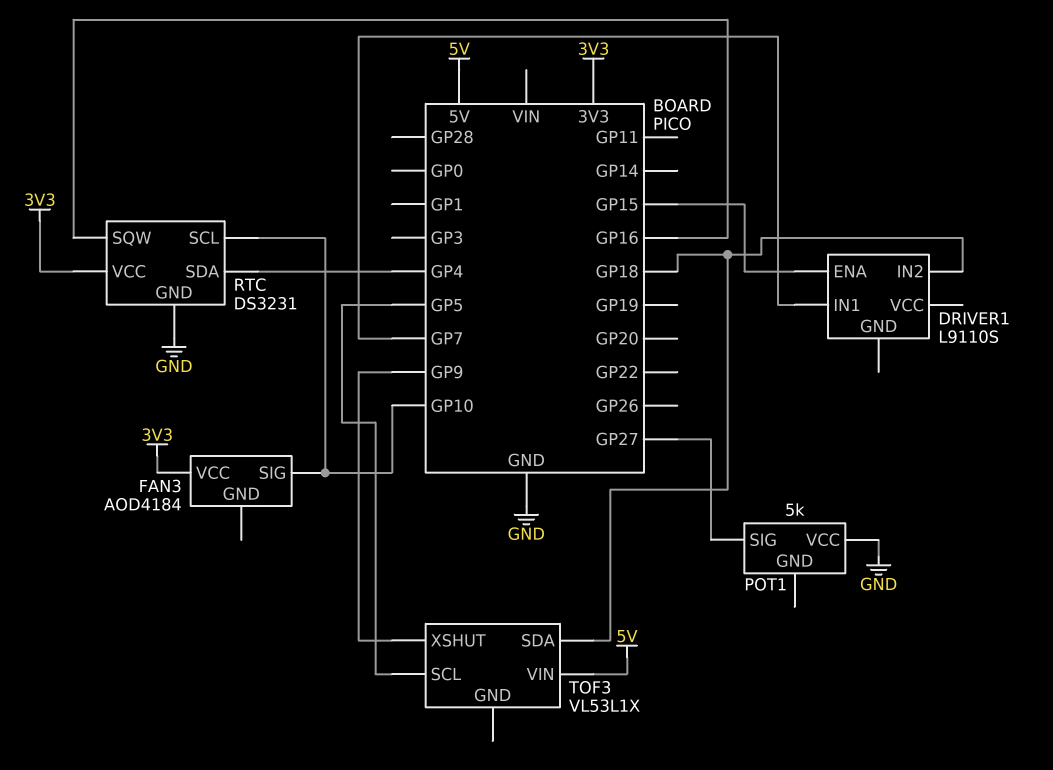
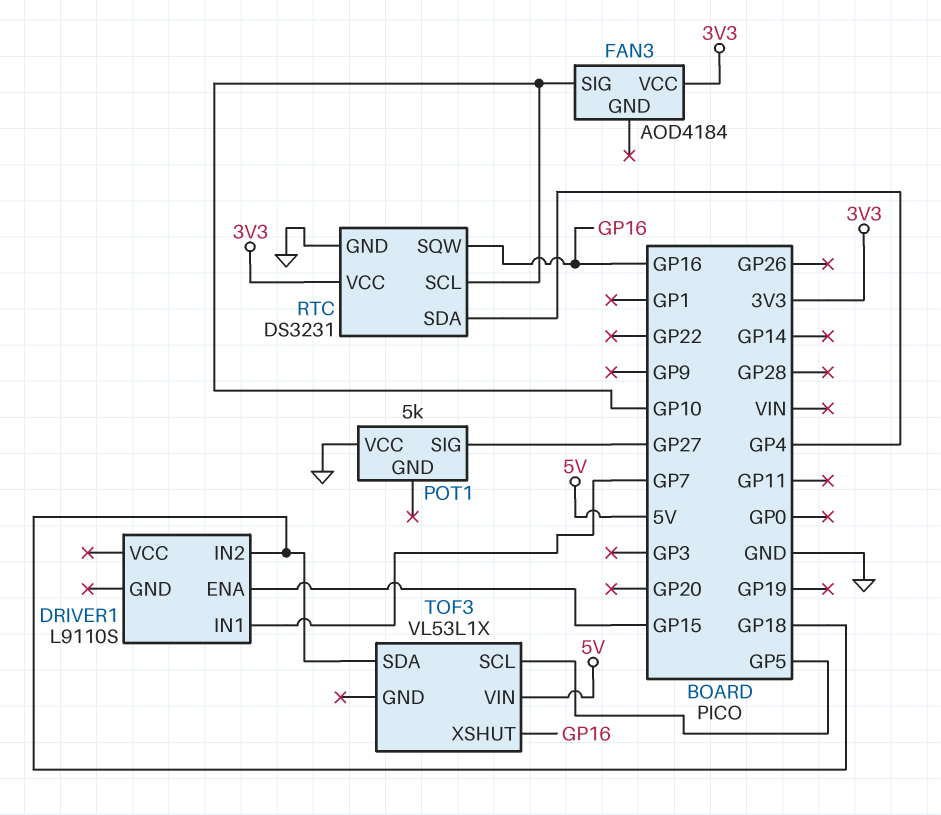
TOF3 pin XSHUT: GP9 -> GP16

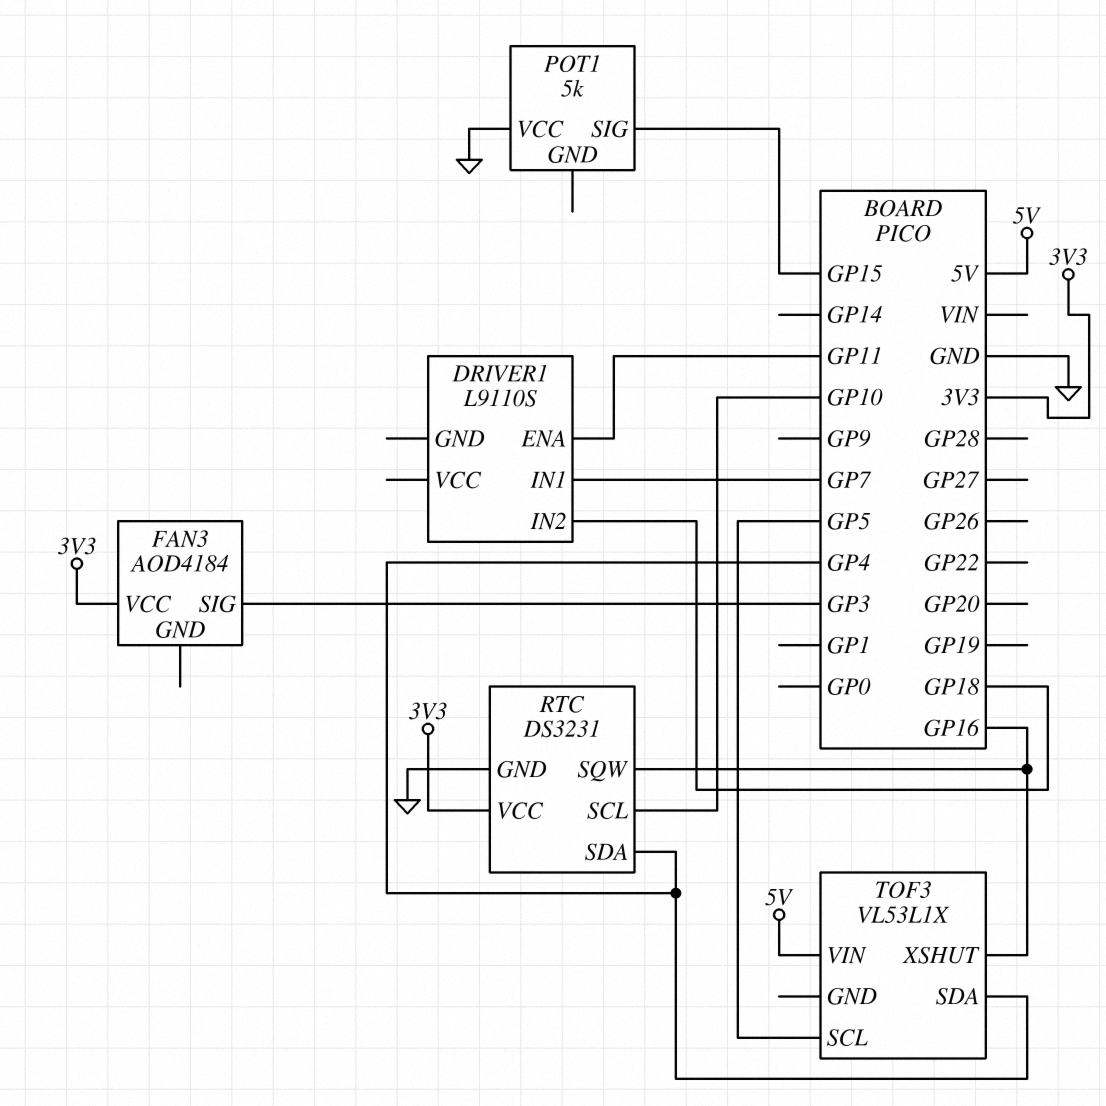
DRIVER1 pin ENA: GP15 -> GP11
FAN3 pin SIG: GP10 -> GP3
POT1 pin SIG: GP27 -> GP15
TOF3 pin SDA: GP18 -> GP4

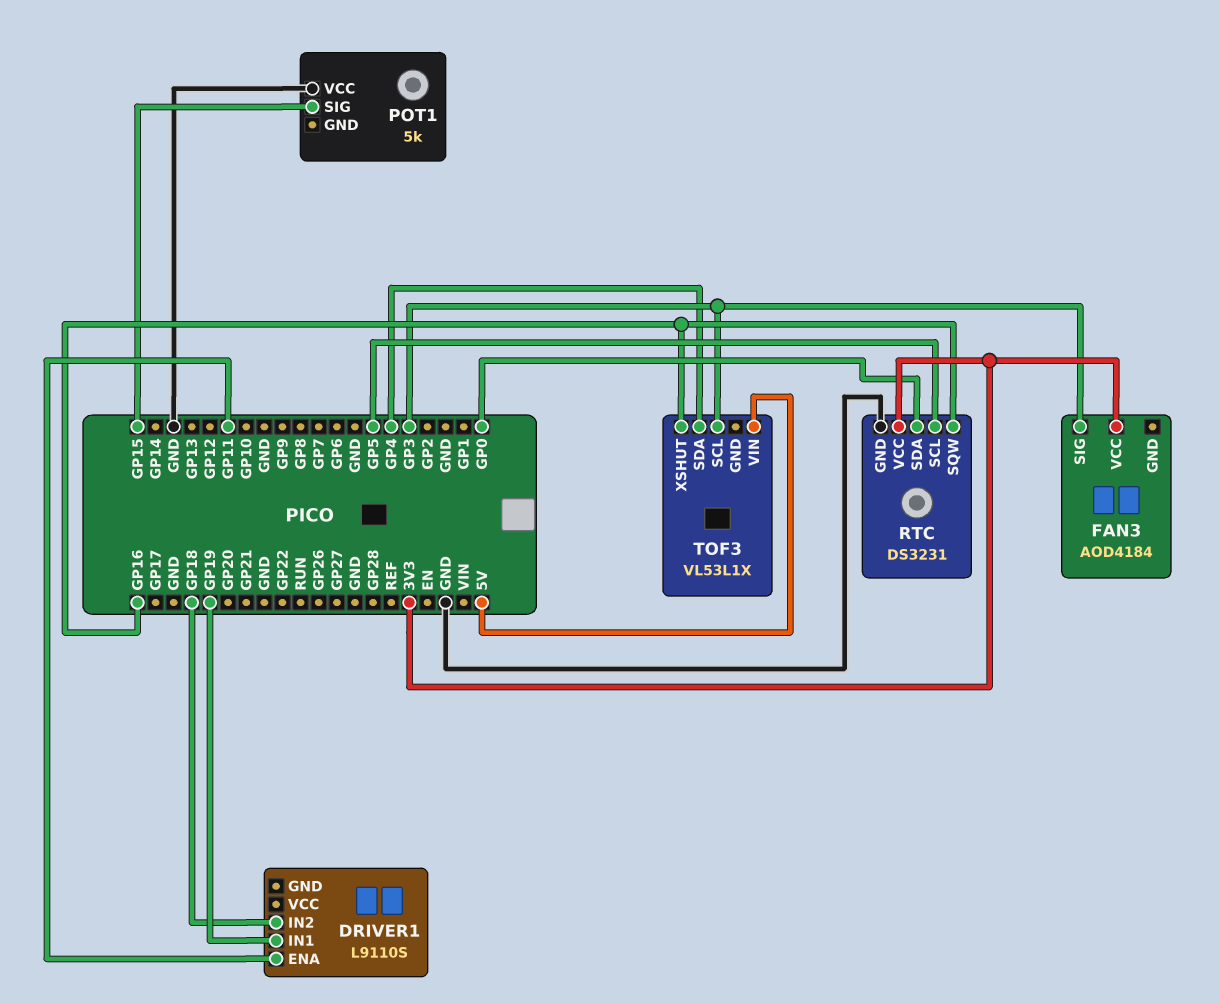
DRIVER1 pin IN1: GP7 -> GP19
RTC pin SCL: GP10 -> GP5
RTC pin SDA: GP4 -> GP0
TOF3 pin SCL: GP5 -> GP3

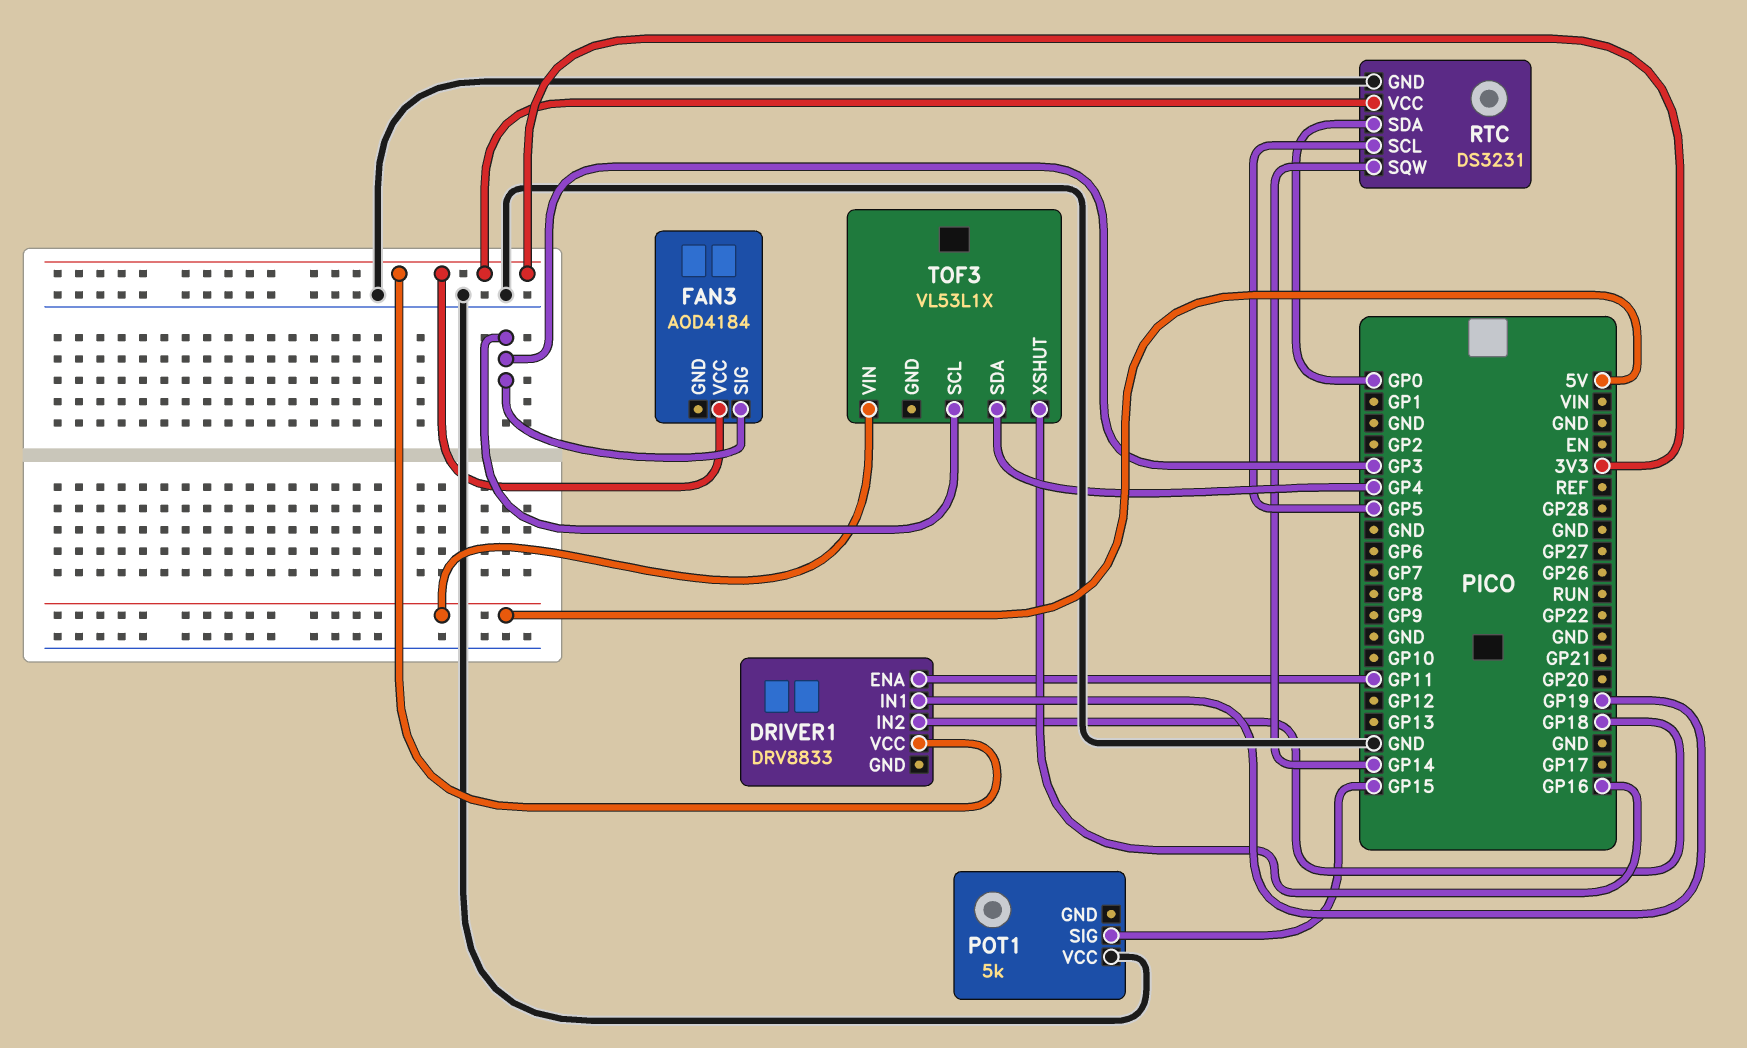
DRIVER1: L9110S -> DRV8833
DRIVER1 pin VCC: none -> 3V3
RTC pin SQW: GP16 -> GP14

